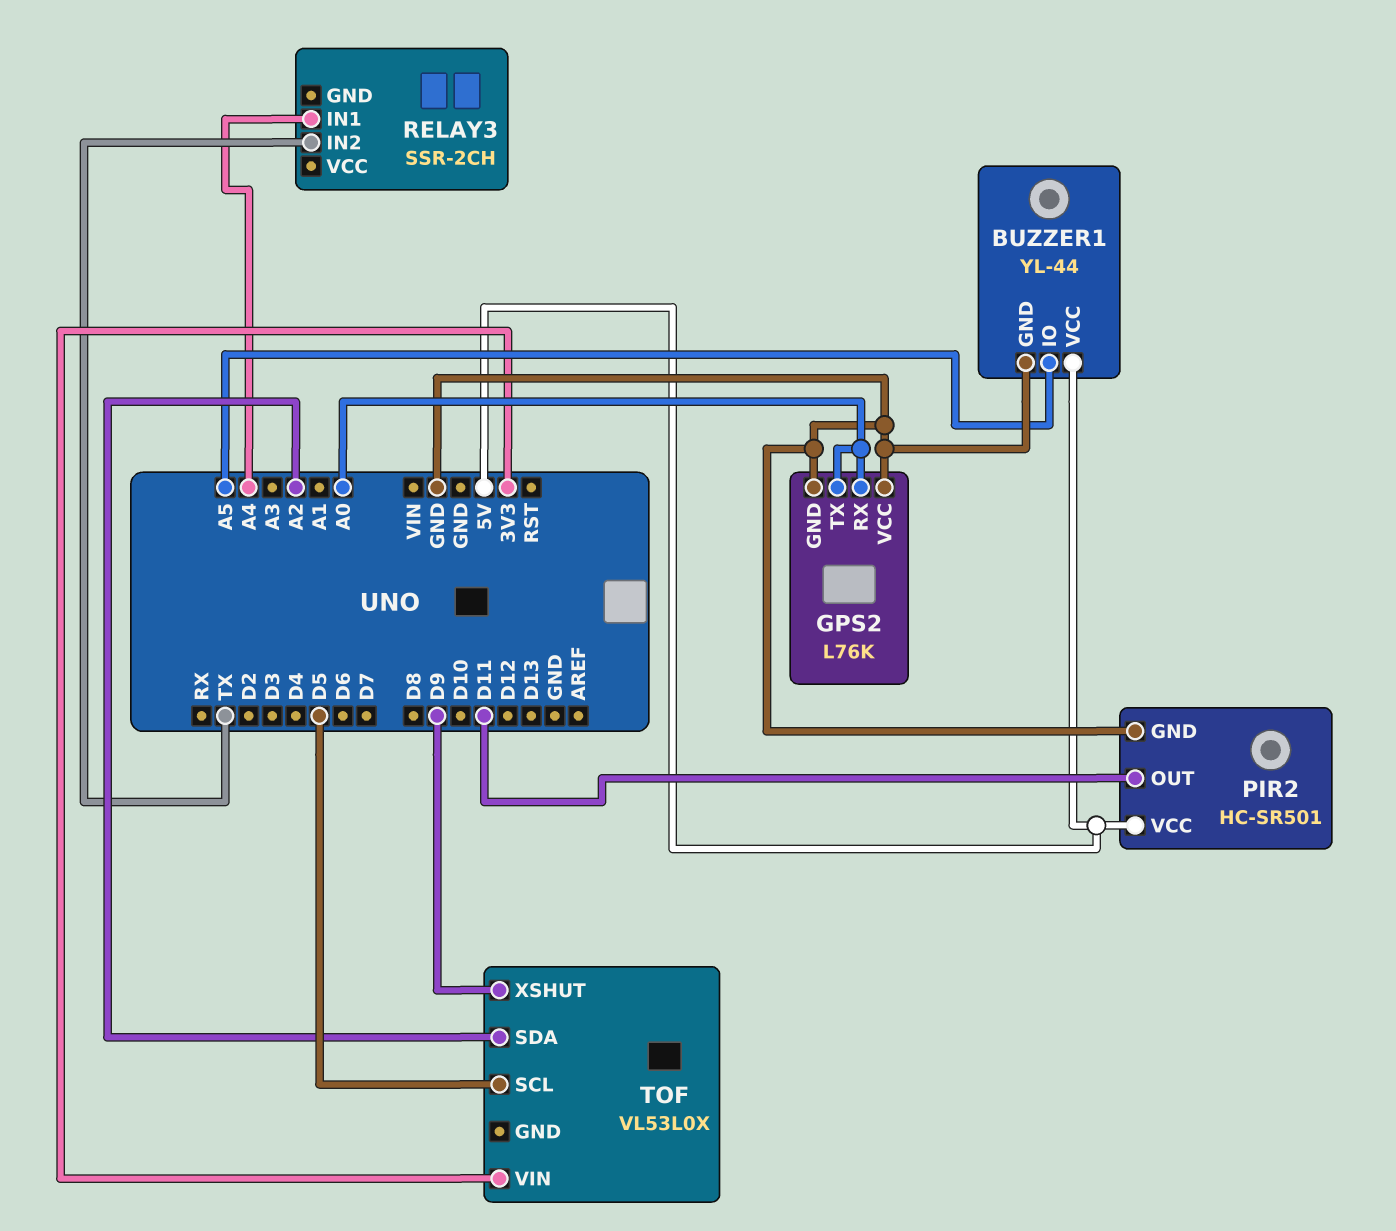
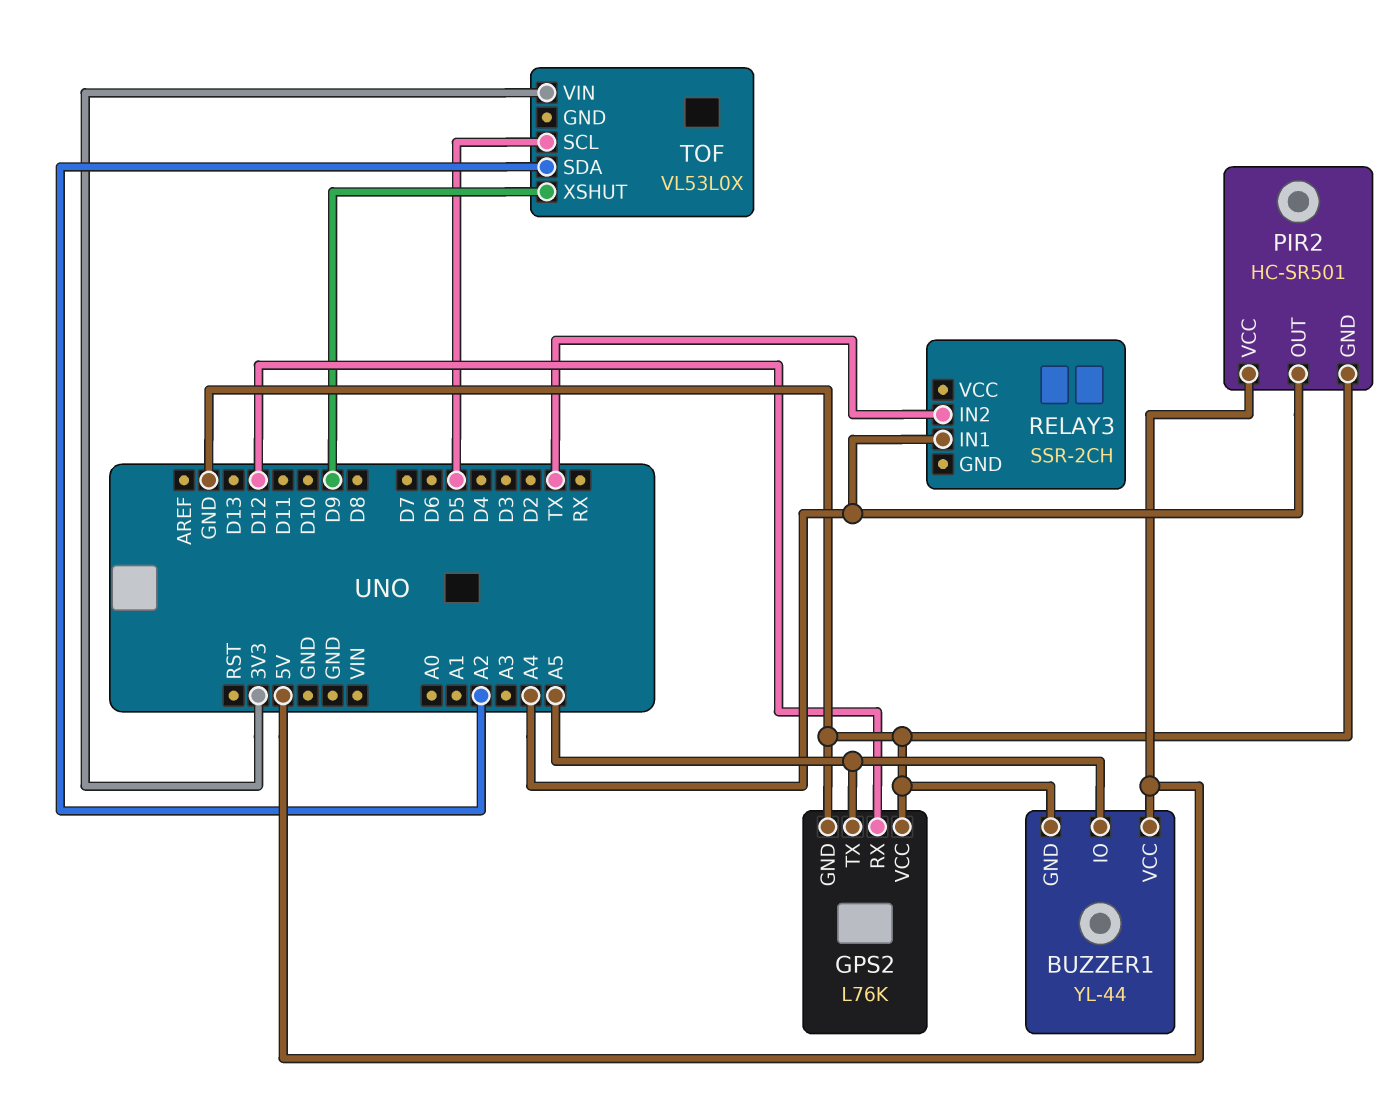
GPS2 pin RX: A0 -> D12
GPS2 pin TX: A0 -> A5
PIR2 pin OUT: D11 -> A4

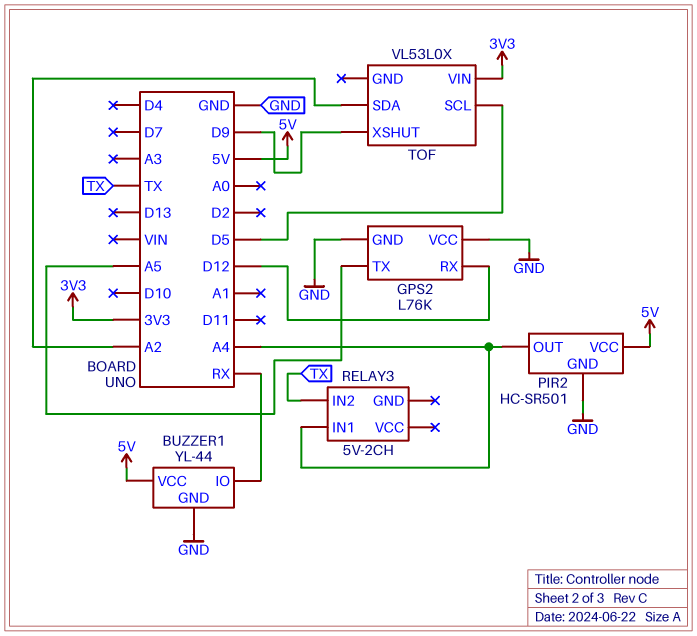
BUZZER1 pin IO: A5 -> RX
RELAY3: SSR-2CH -> 5V-2CH

